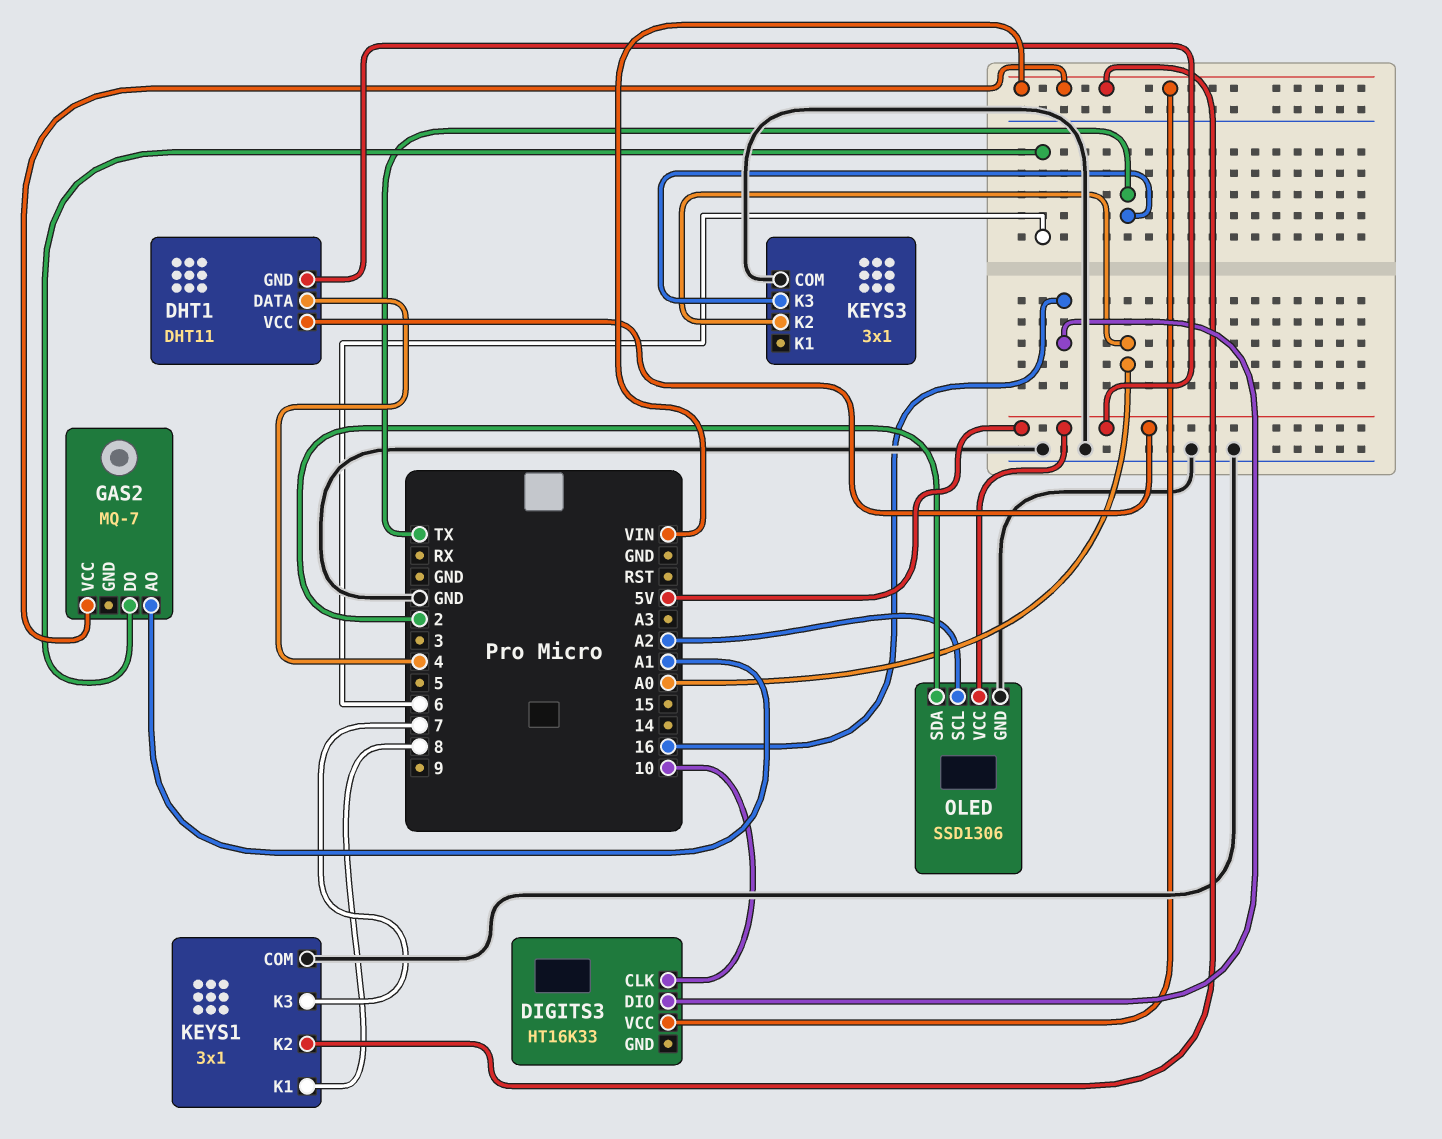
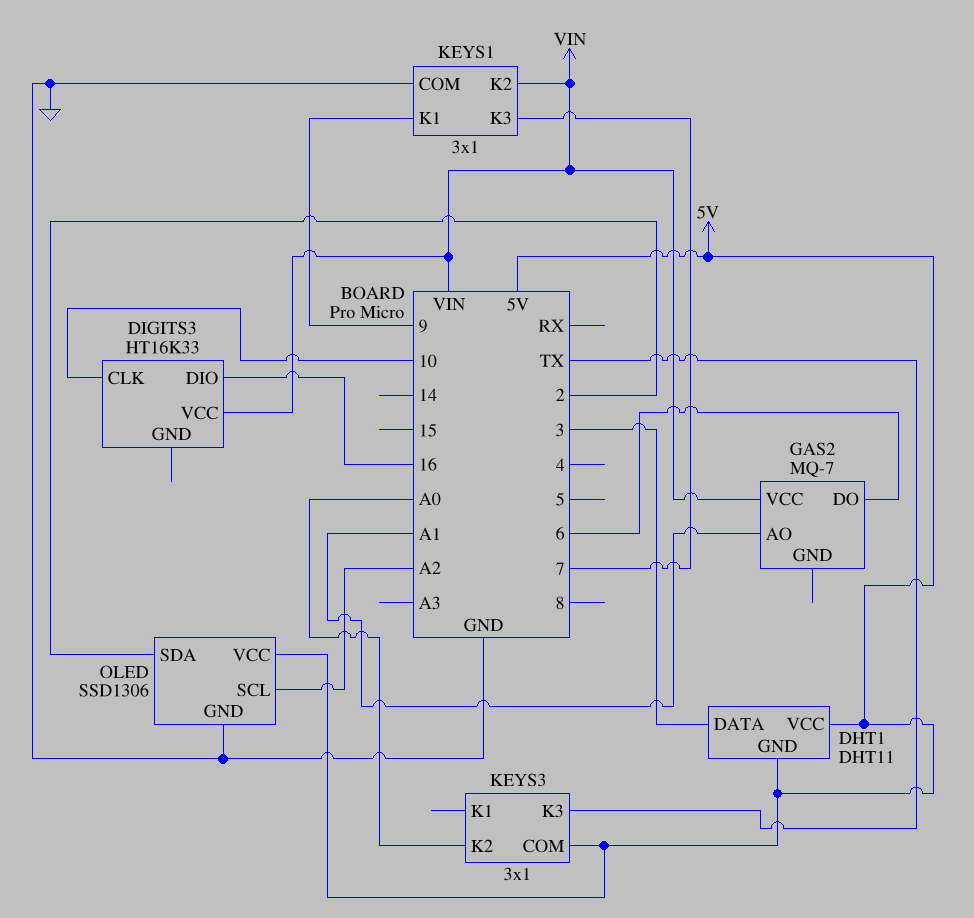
DHT1 pin DATA: 4 -> 3
KEYS1 pin K1: 8 -> 9
KEYS3 pin COM: GND -> 5V

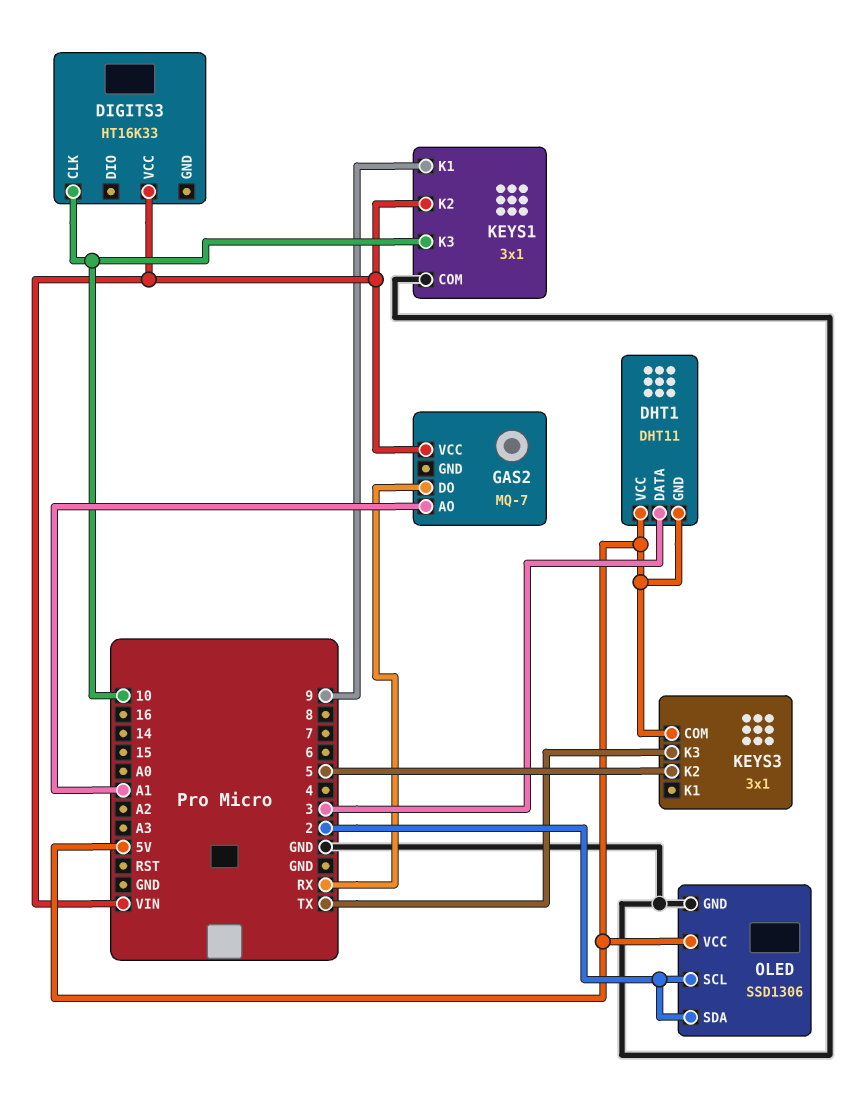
DIGITS3 pin DIO: 16 -> none
GAS2 pin DO: 6 -> RX
KEYS1 pin K3: 7 -> 10
KEYS3 pin K2: A0 -> 5
OLED pin SCL: A2 -> 2

